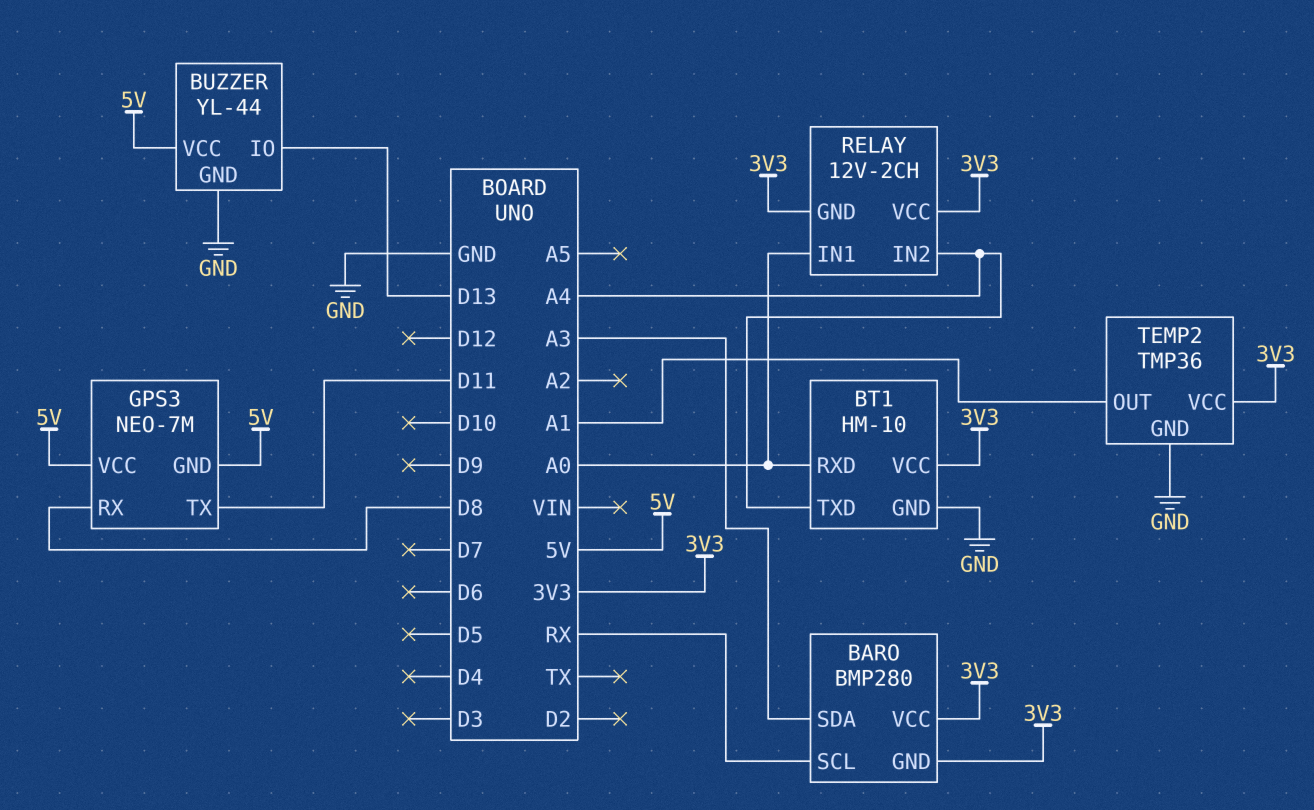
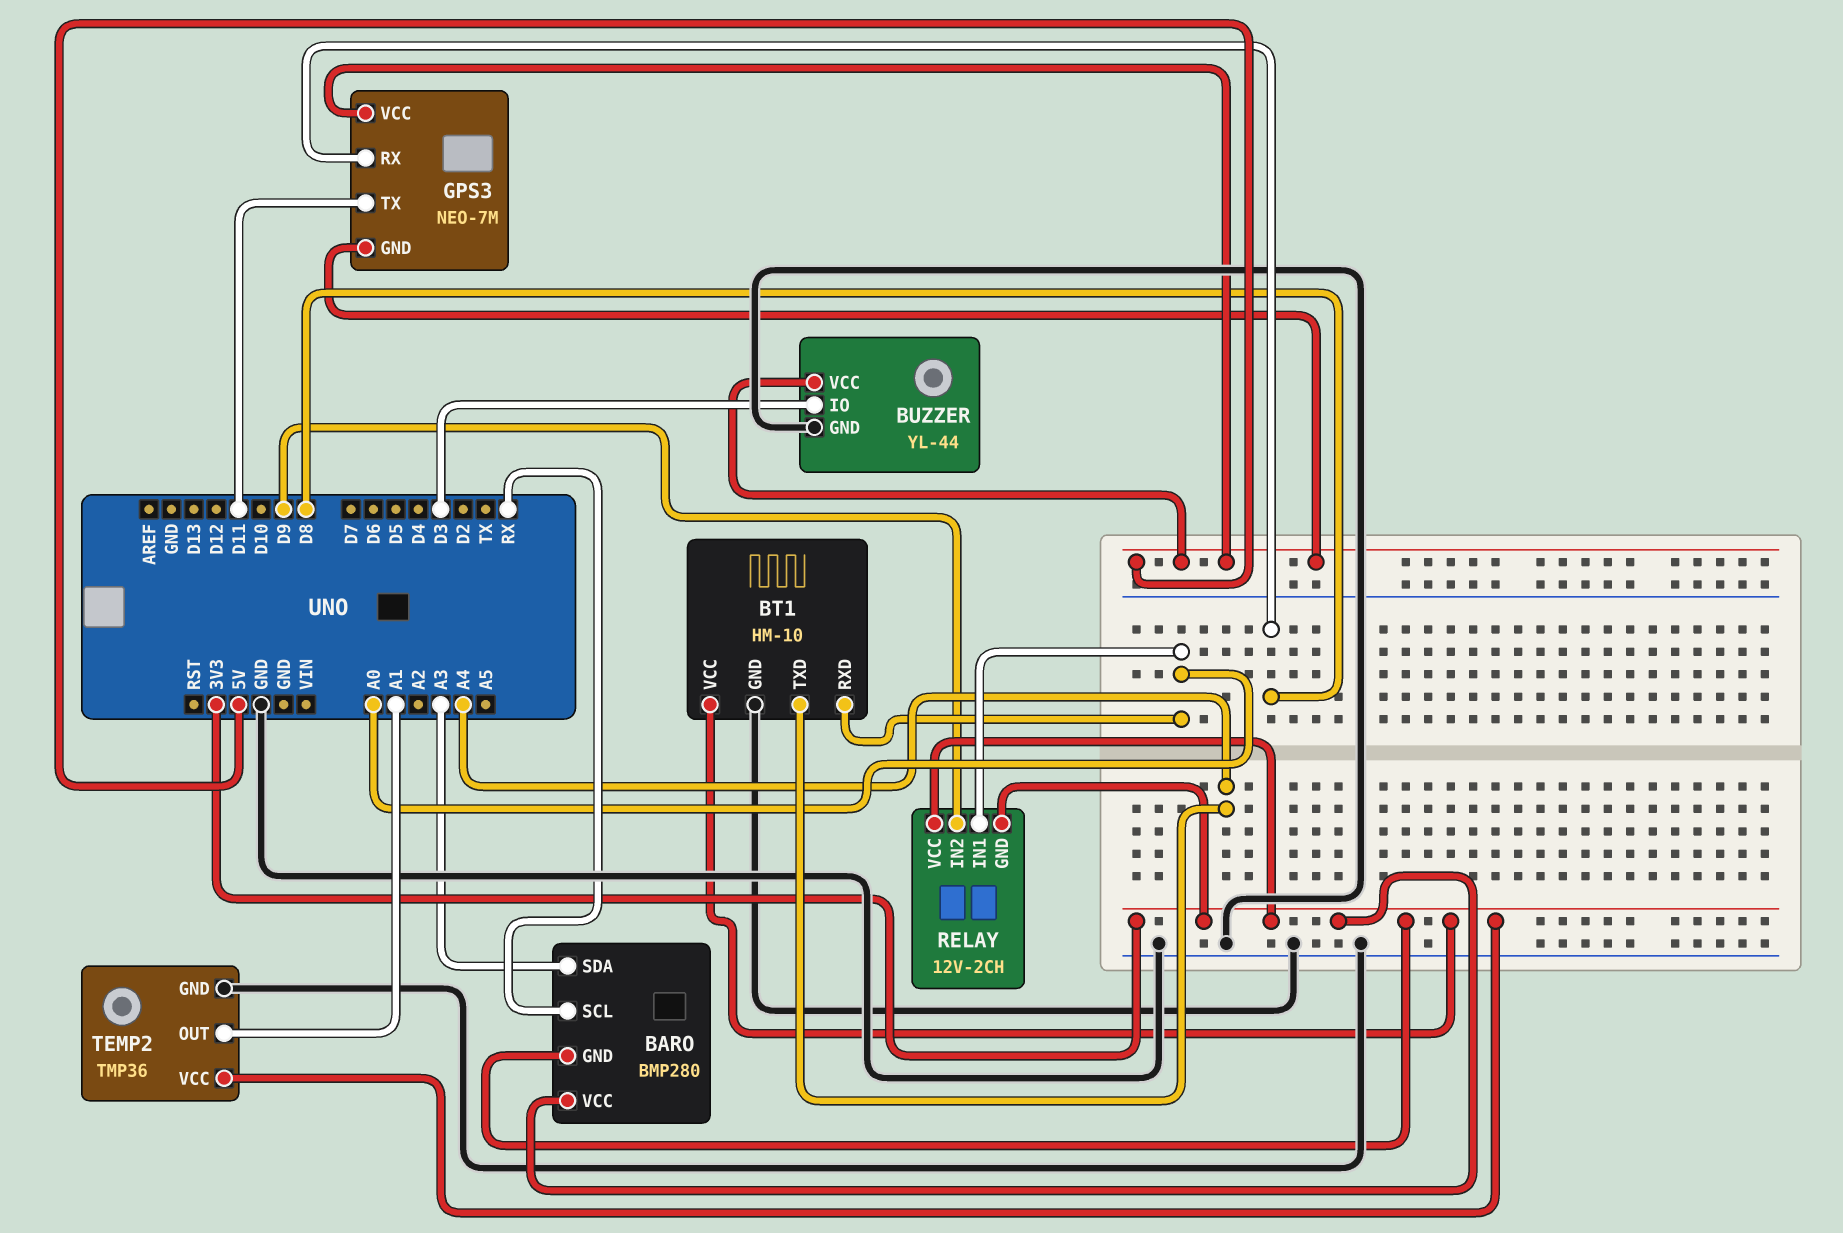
BUZZER pin IO: D13 -> D3
RELAY pin IN2: A4 -> D9

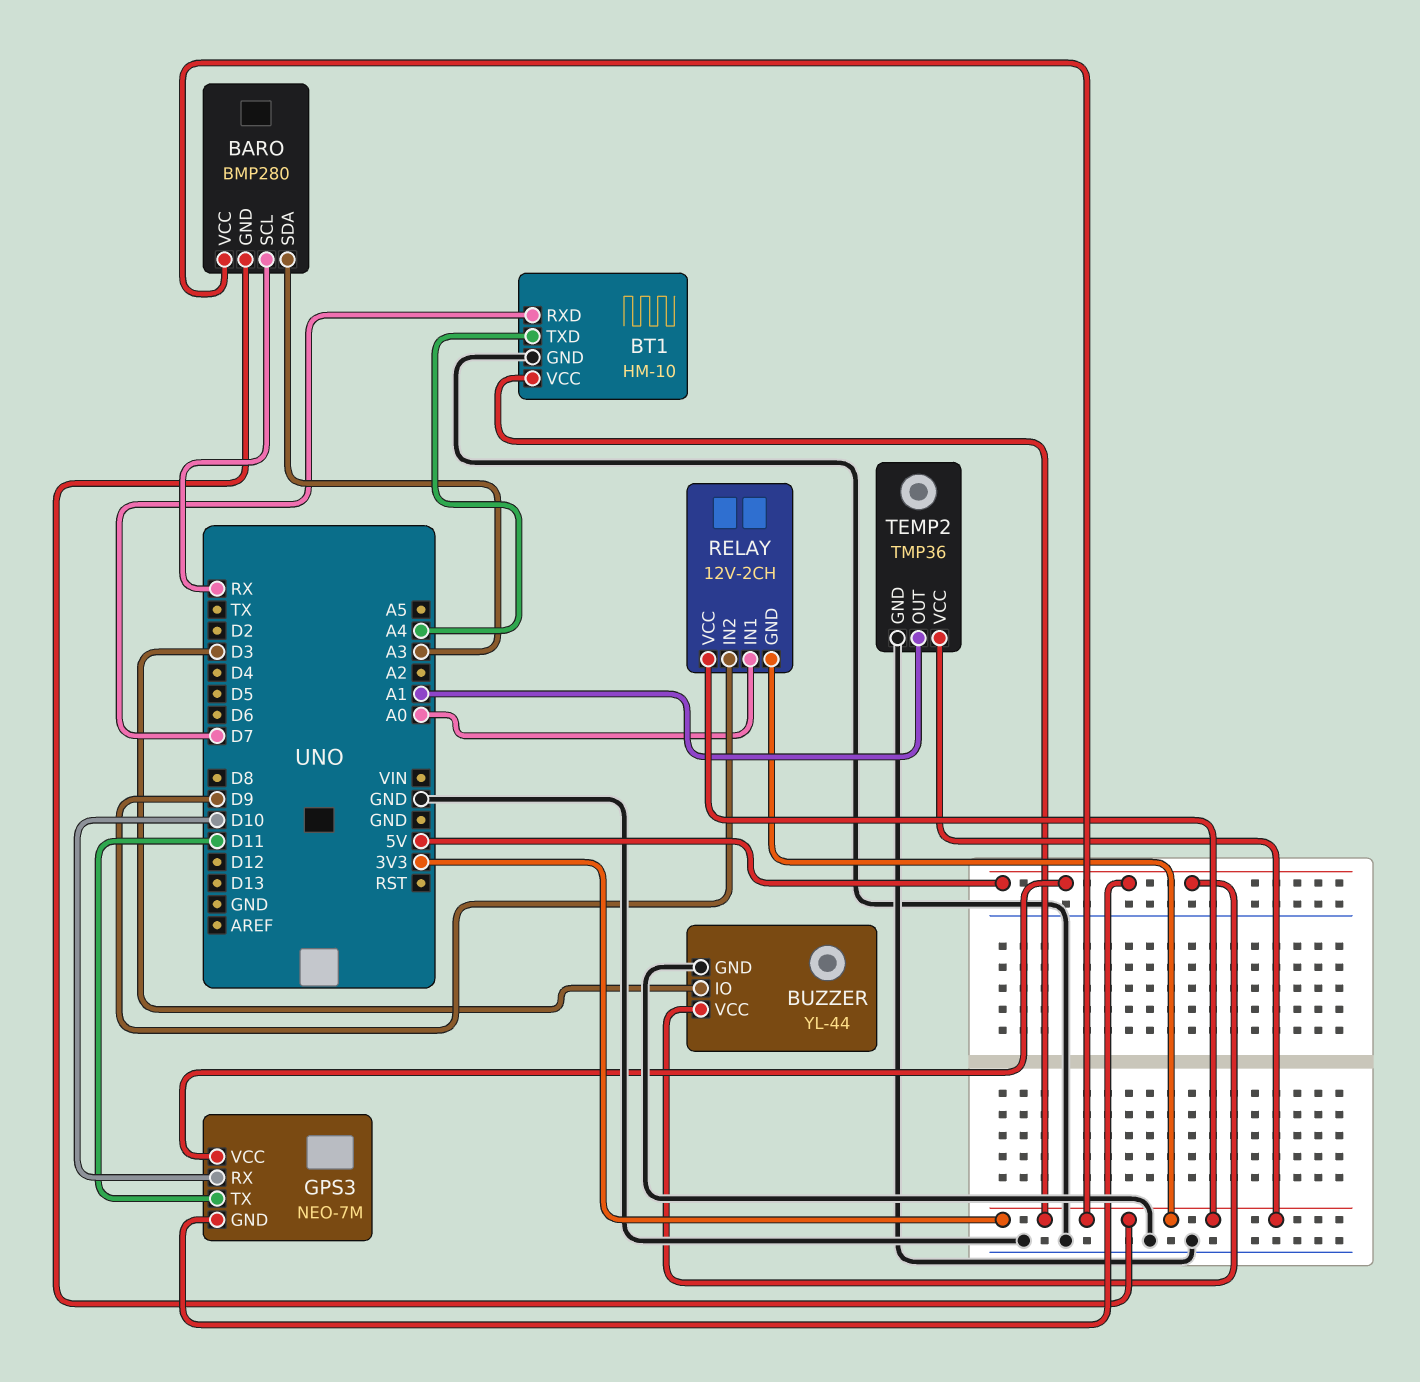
BT1 pin RXD: A0 -> D7
GPS3 pin RX: D8 -> D10

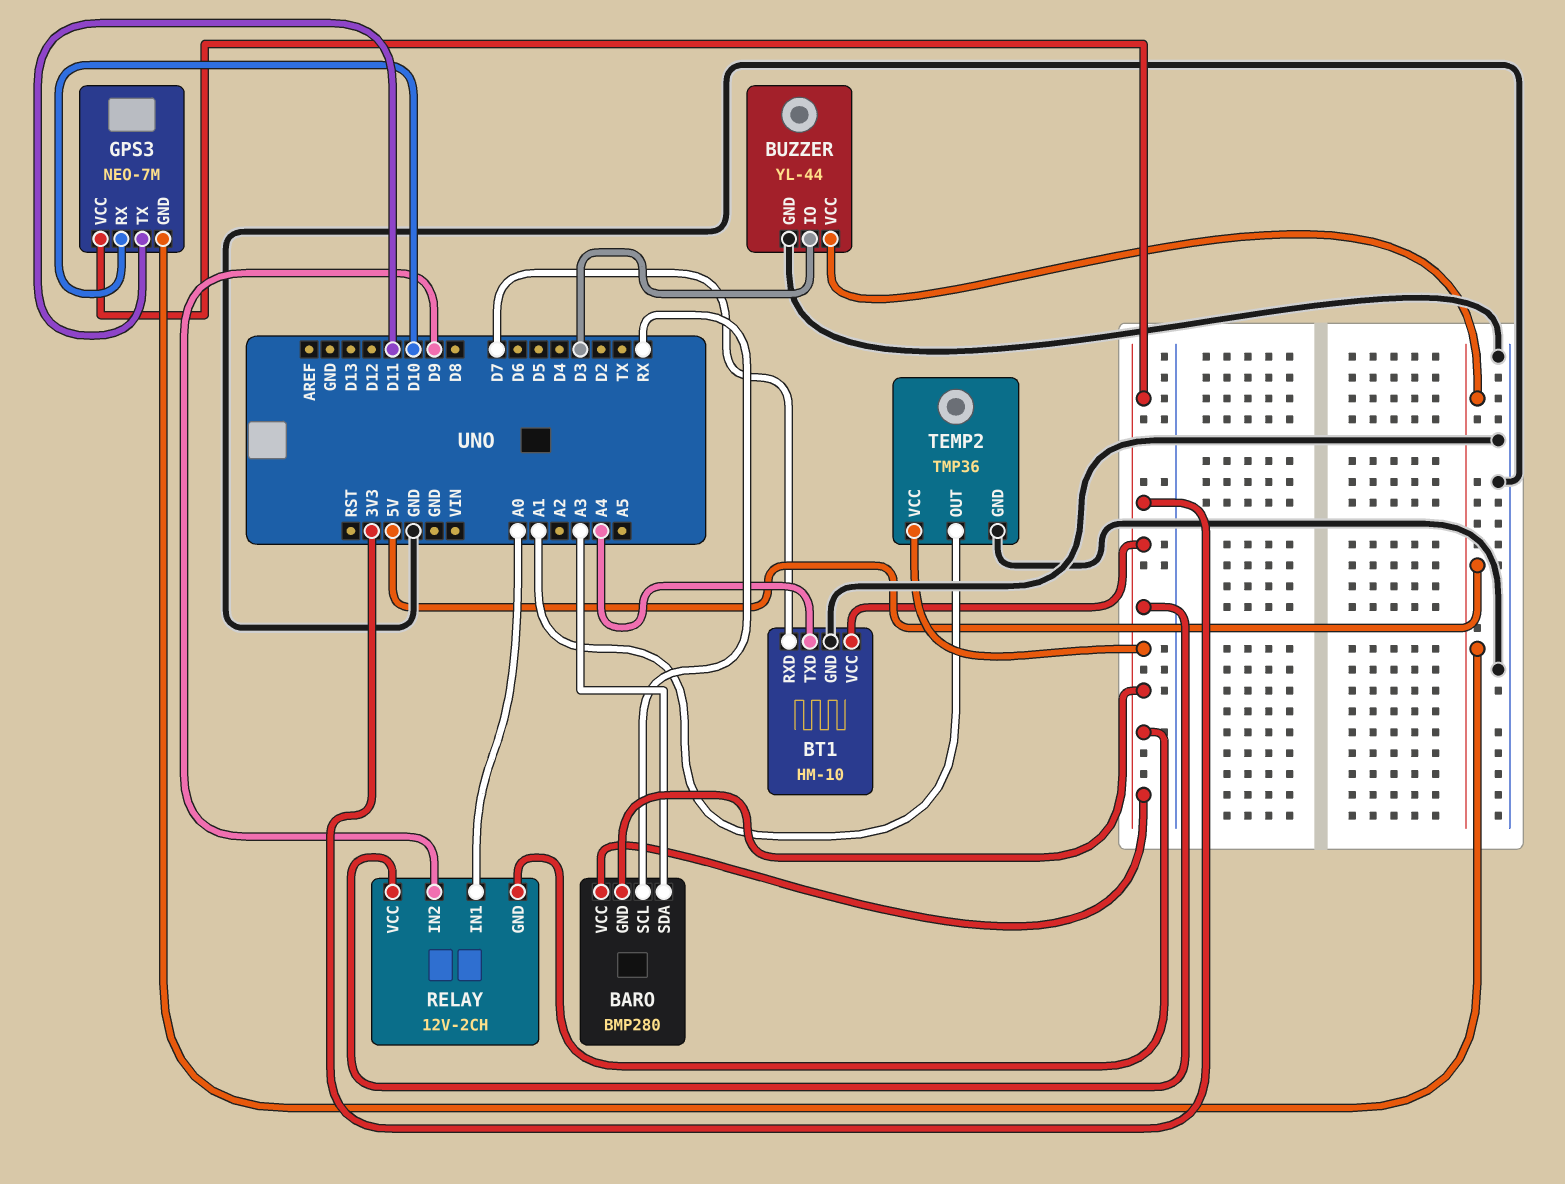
GPS3 pin VCC: 5V -> 3V3

